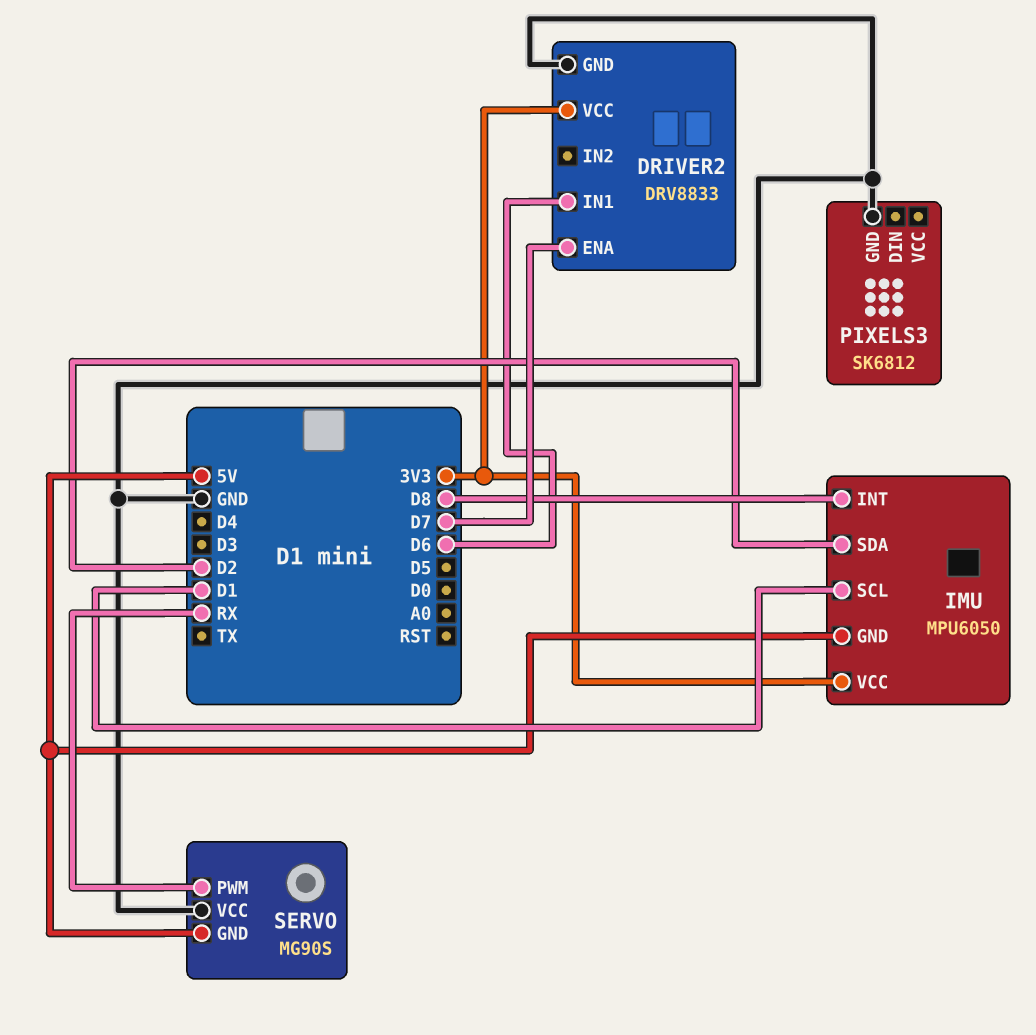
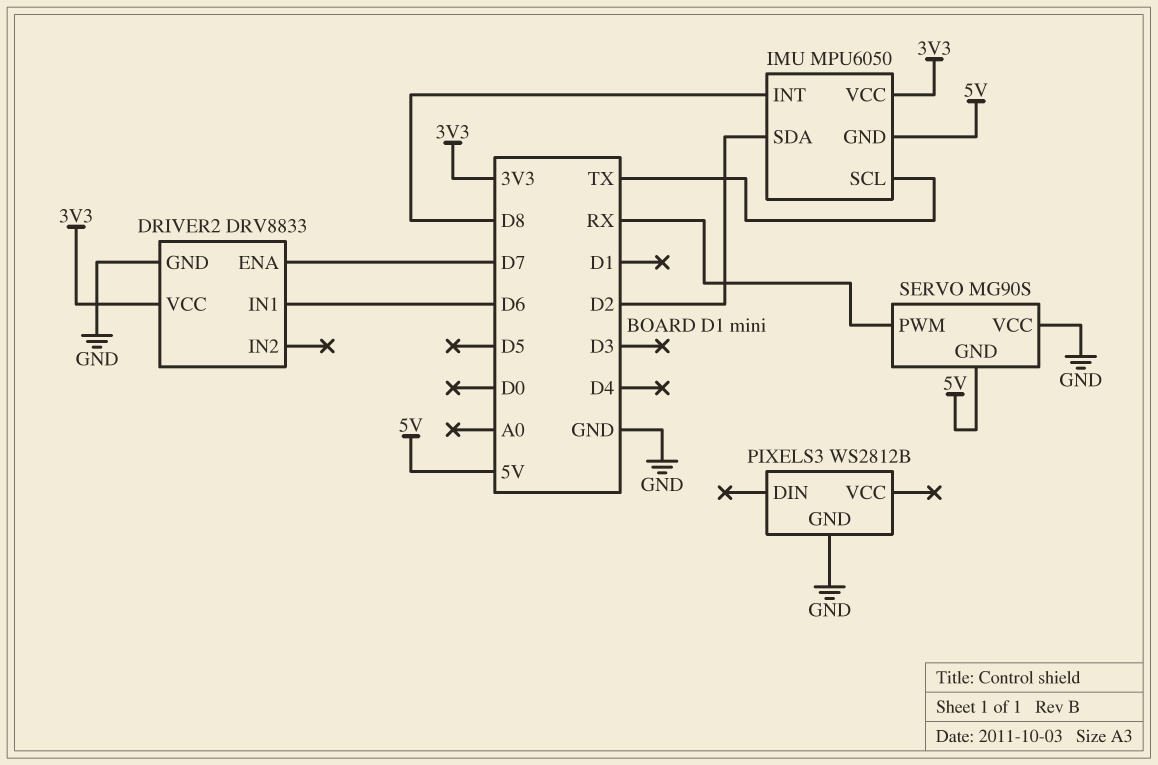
IMU pin SCL: D1 -> TX
PIXELS3: SK6812 -> WS2812B

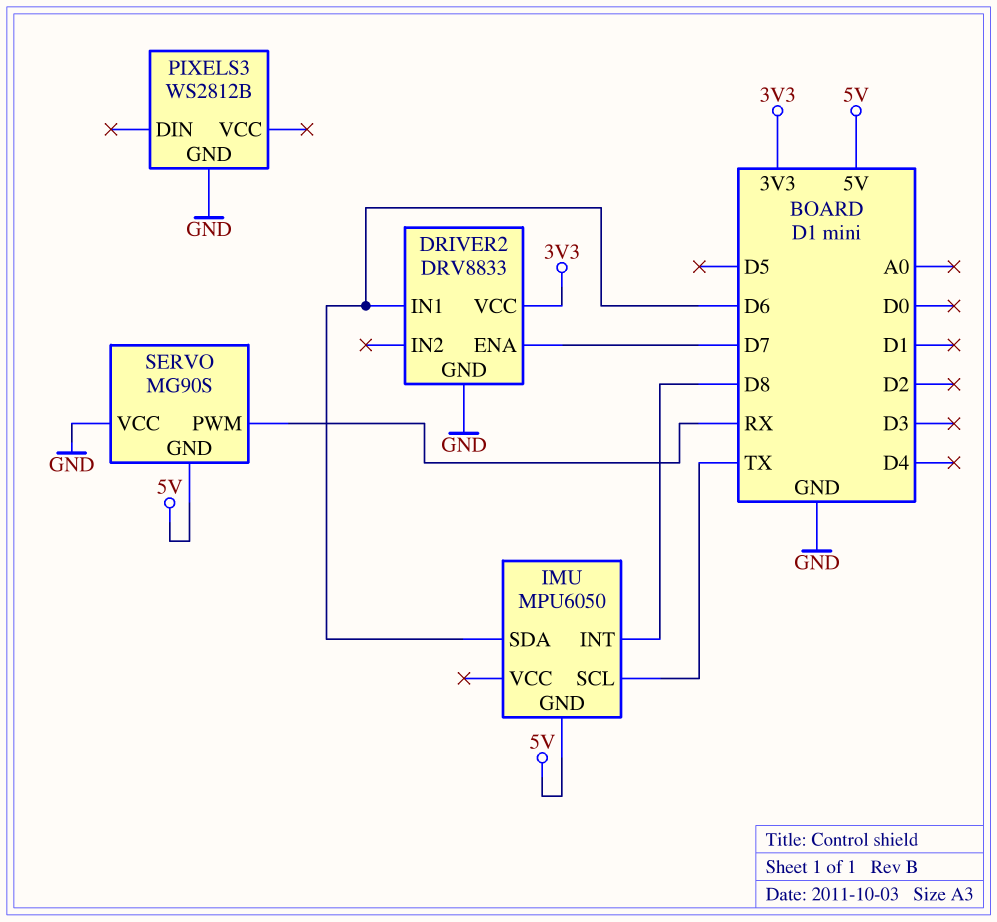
IMU pin SDA: D2 -> D6
IMU pin VCC: 3V3 -> none

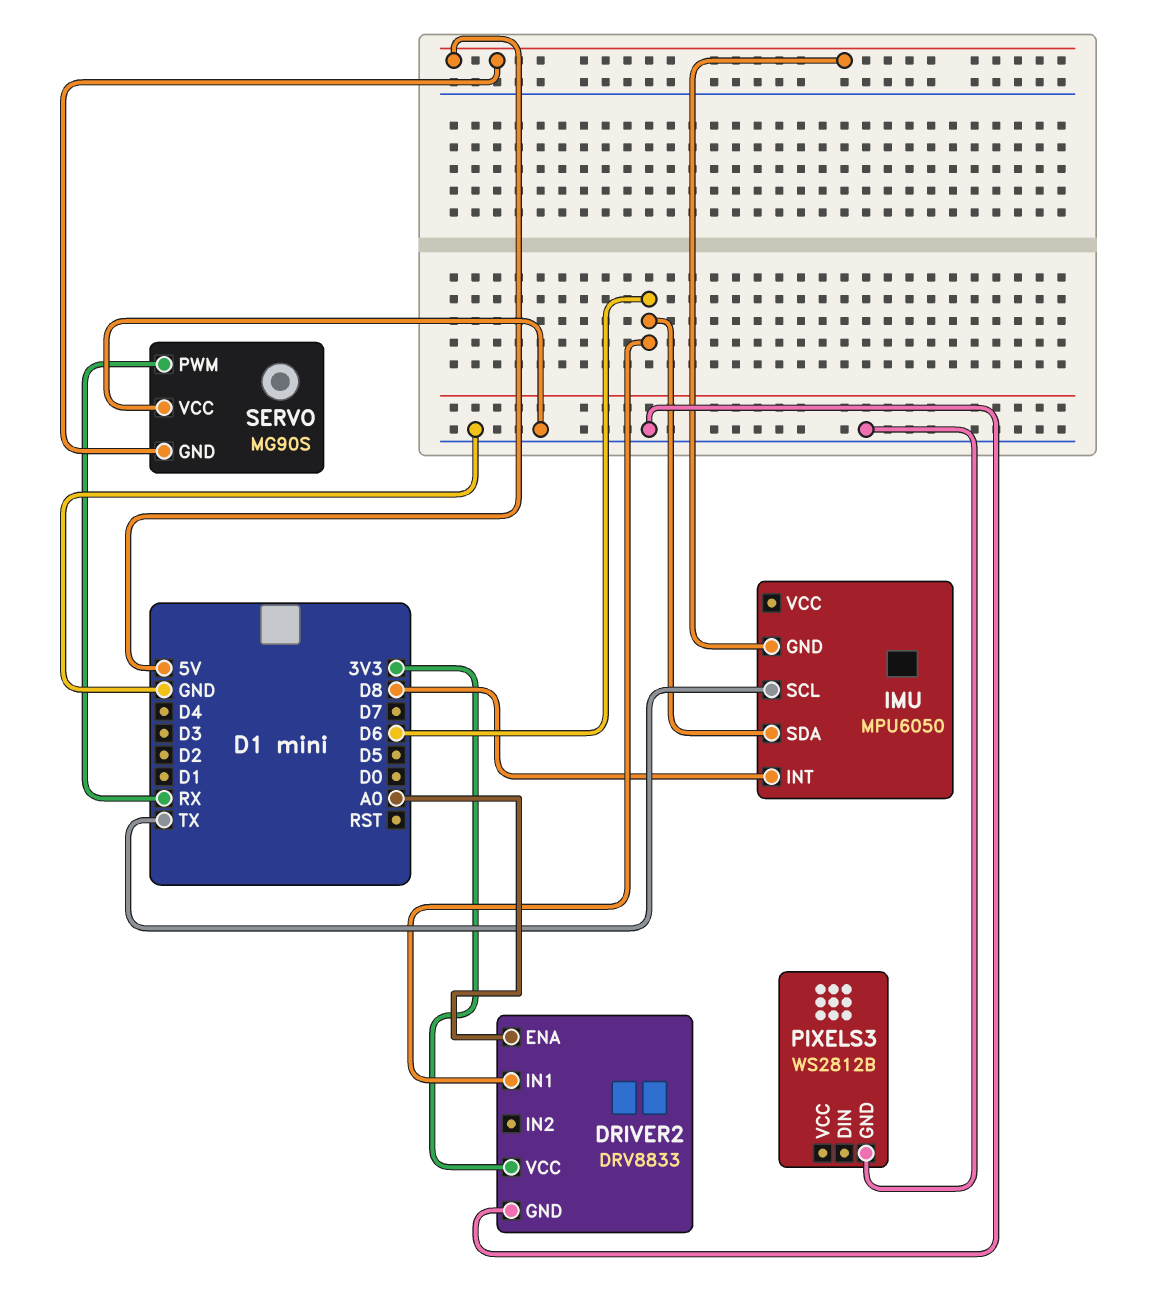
DRIVER2 pin ENA: D7 -> A0

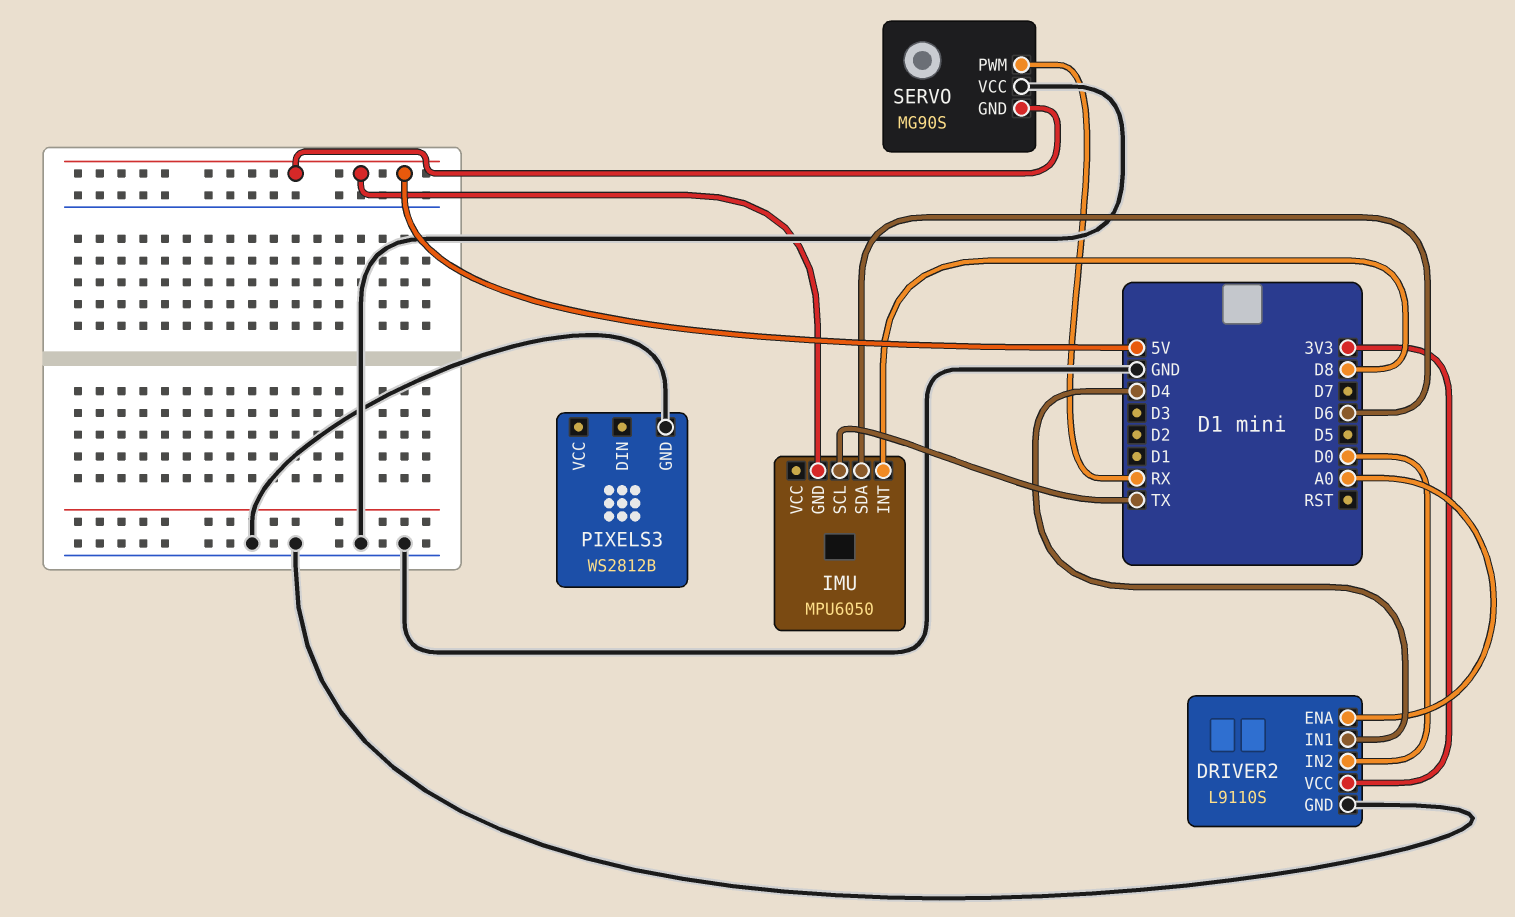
DRIVER2: DRV8833 -> L9110S
DRIVER2 pin IN1: D6 -> D4
DRIVER2 pin IN2: none -> D0

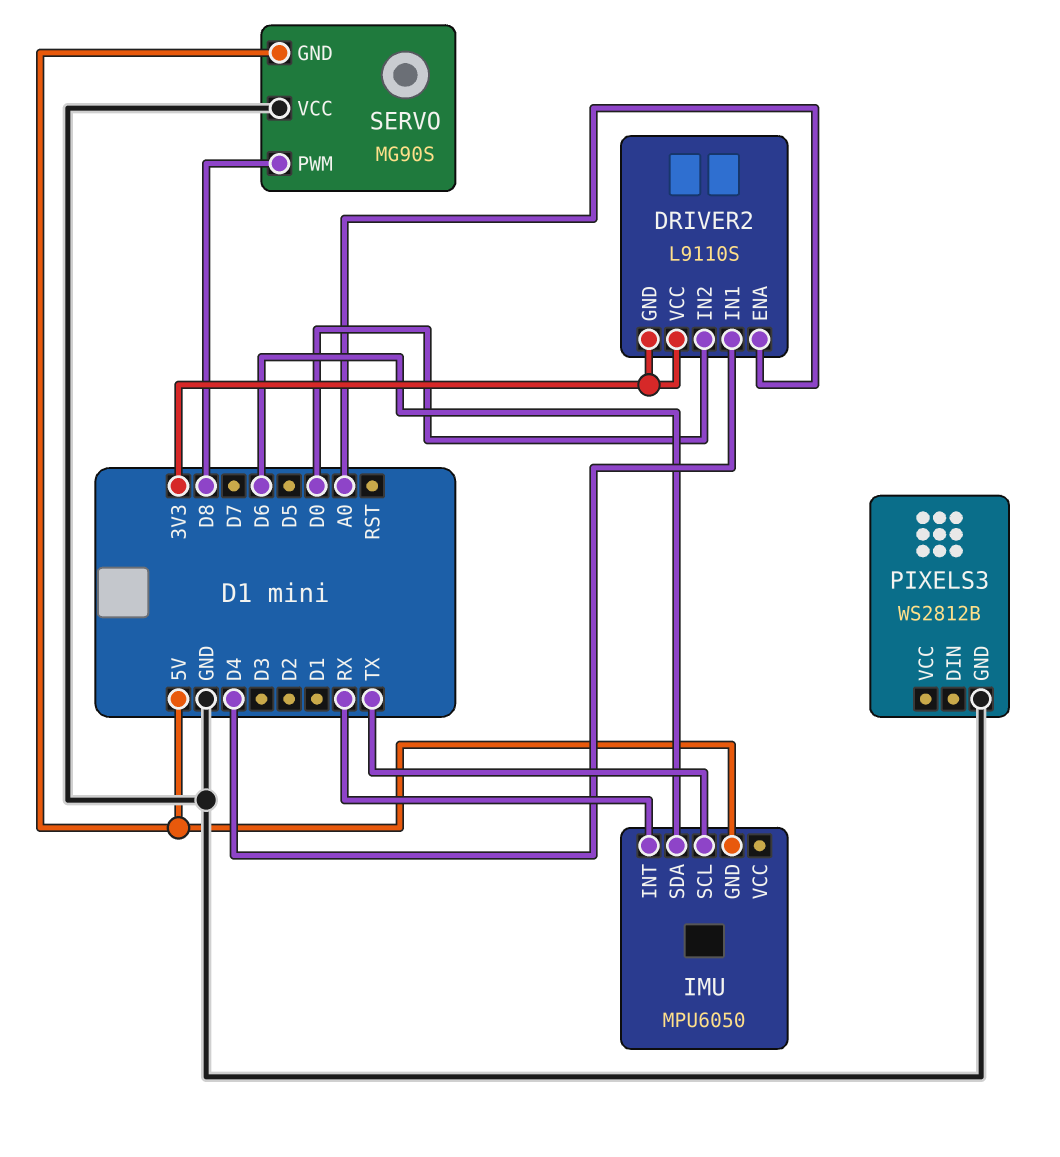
DRIVER2 pin GND: GND -> 3V3
IMU pin INT: D8 -> RX
SERVO pin PWM: RX -> D8

